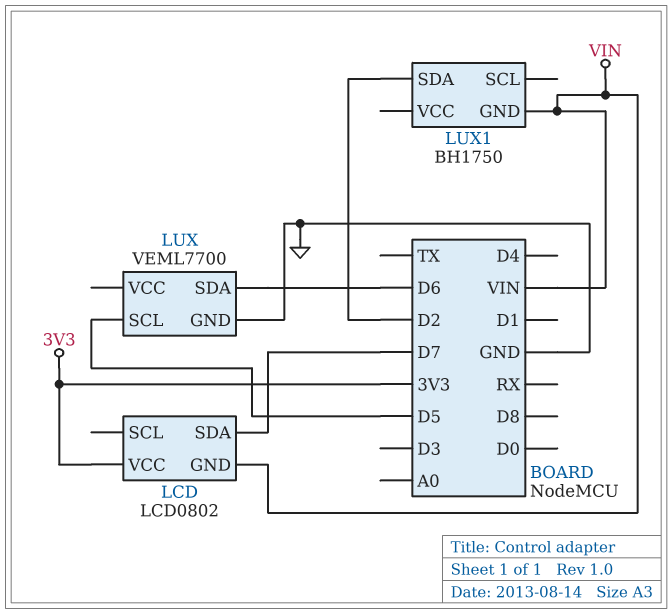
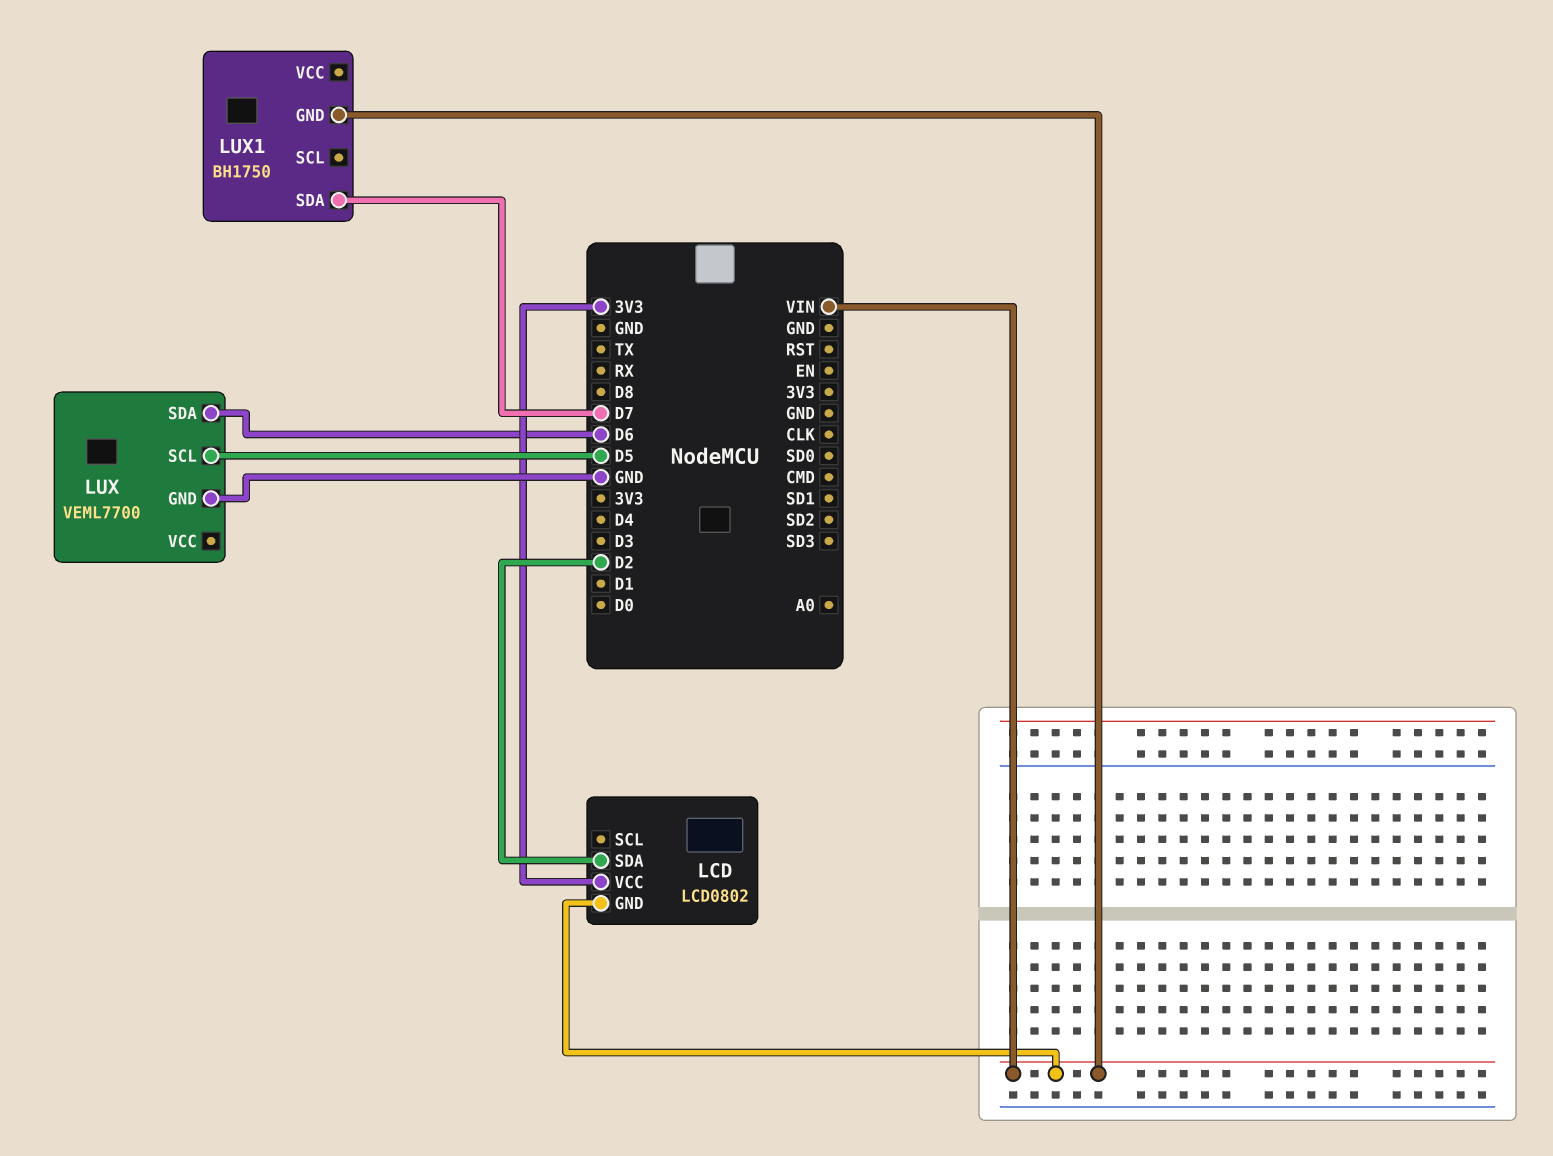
LCD pin SDA: D7 -> D2
LUX1 pin SDA: D2 -> D7

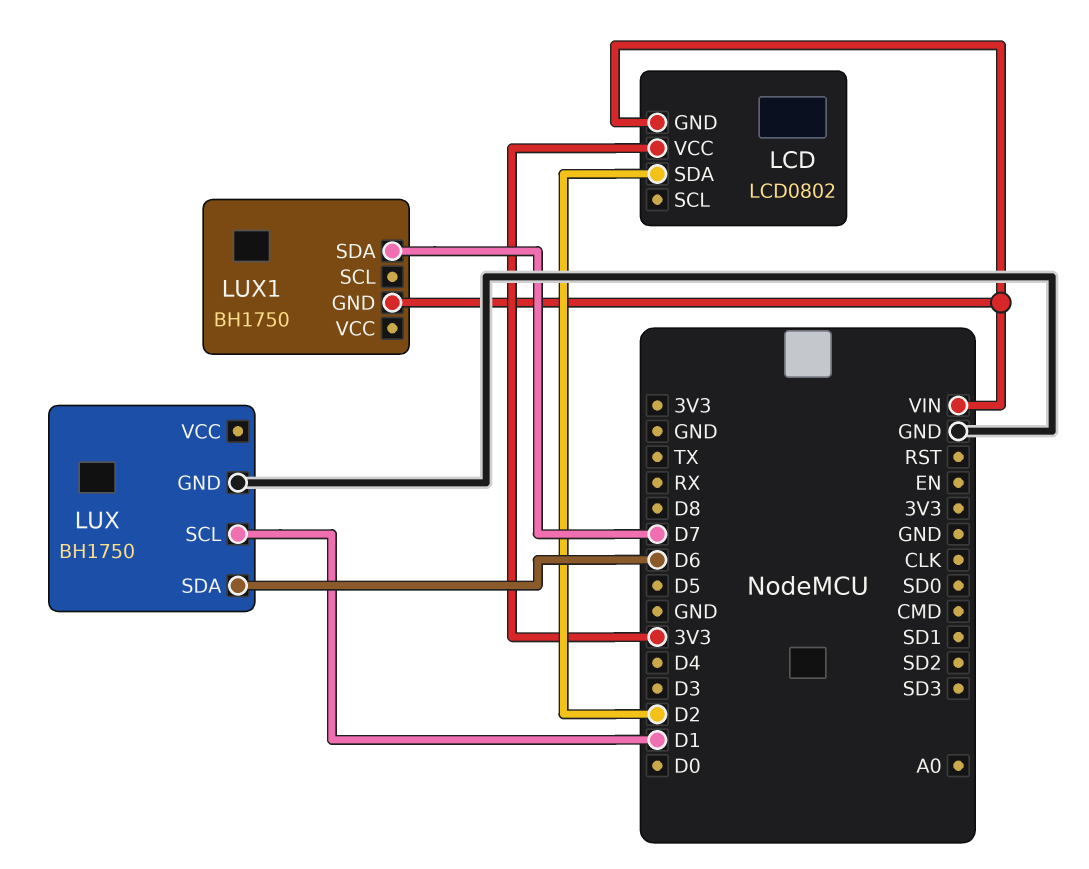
LUX: VEML7700 -> BH1750
LUX pin SCL: D5 -> D1

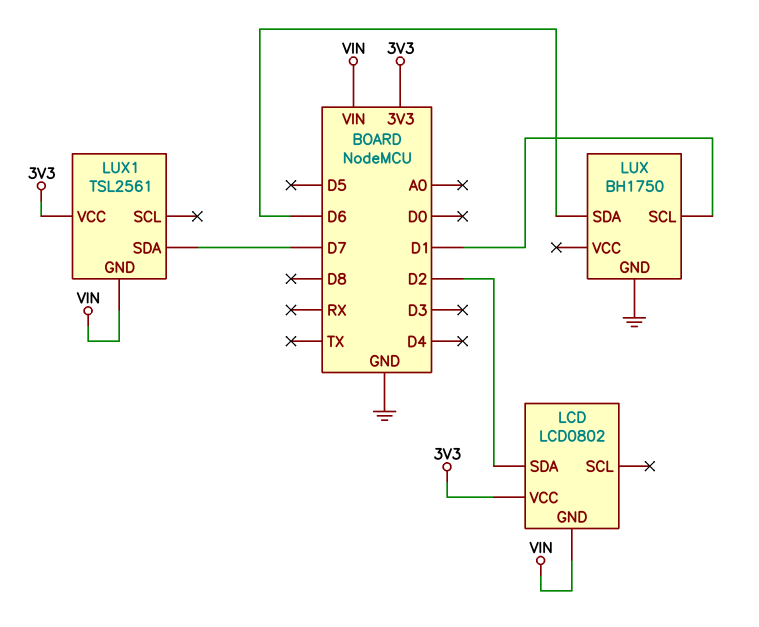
LUX1: BH1750 -> TSL2561
LUX1 pin VCC: none -> 3V3

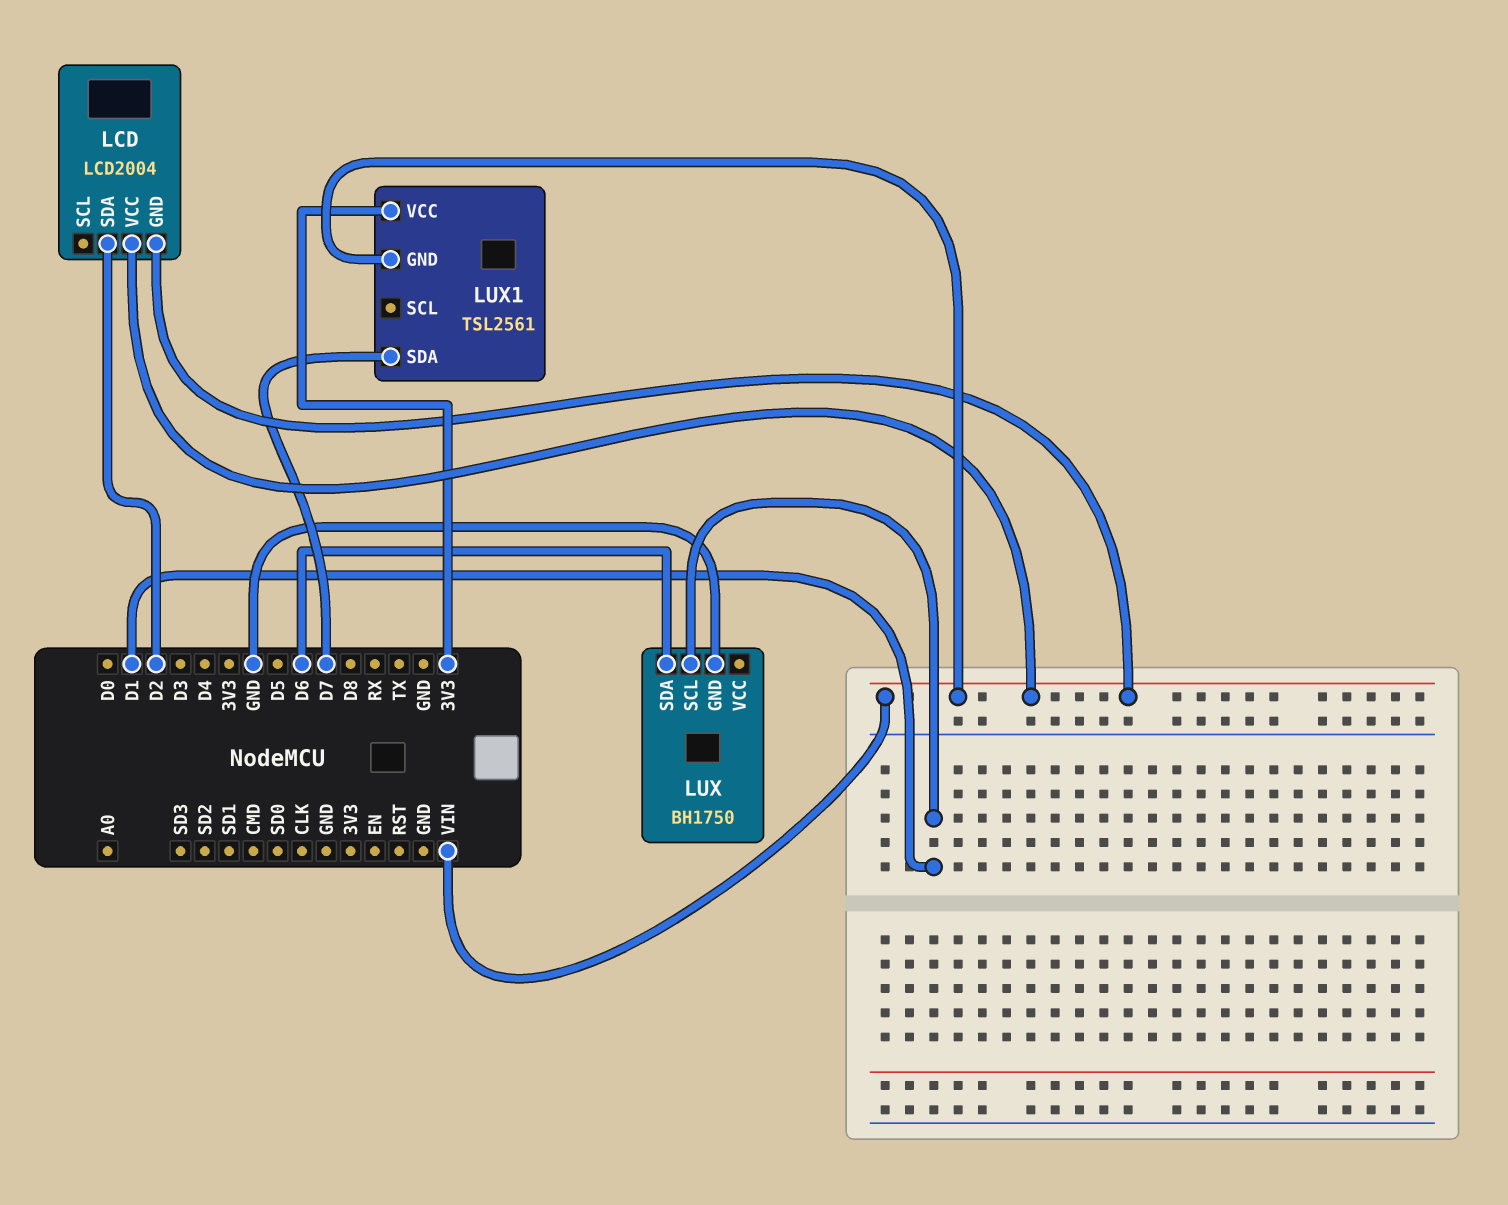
LCD: LCD0802 -> LCD2004
LCD pin VCC: 3V3 -> VIN

